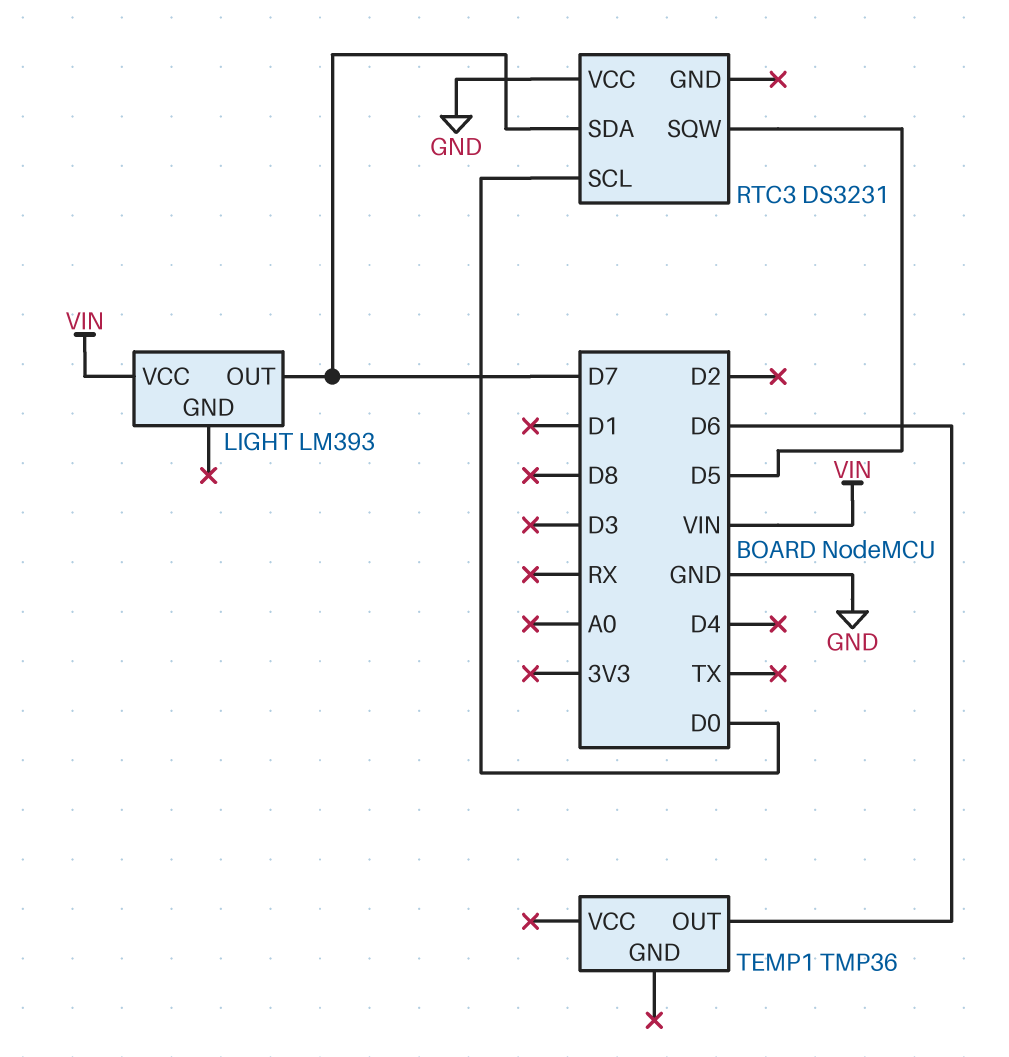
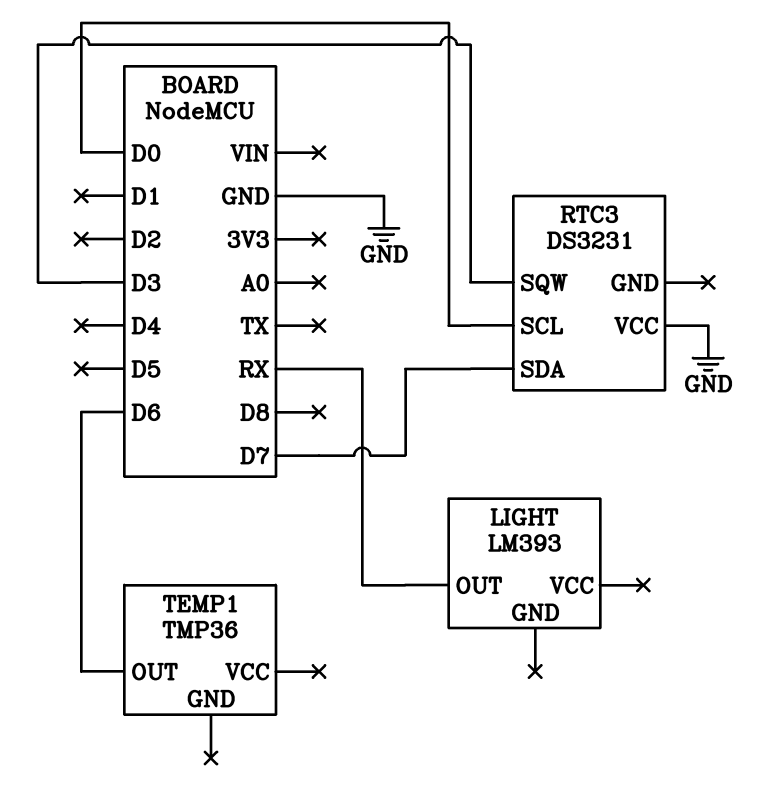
LIGHT pin OUT: D7 -> RX
LIGHT pin VCC: VIN -> none
RTC3 pin SQW: D5 -> D3

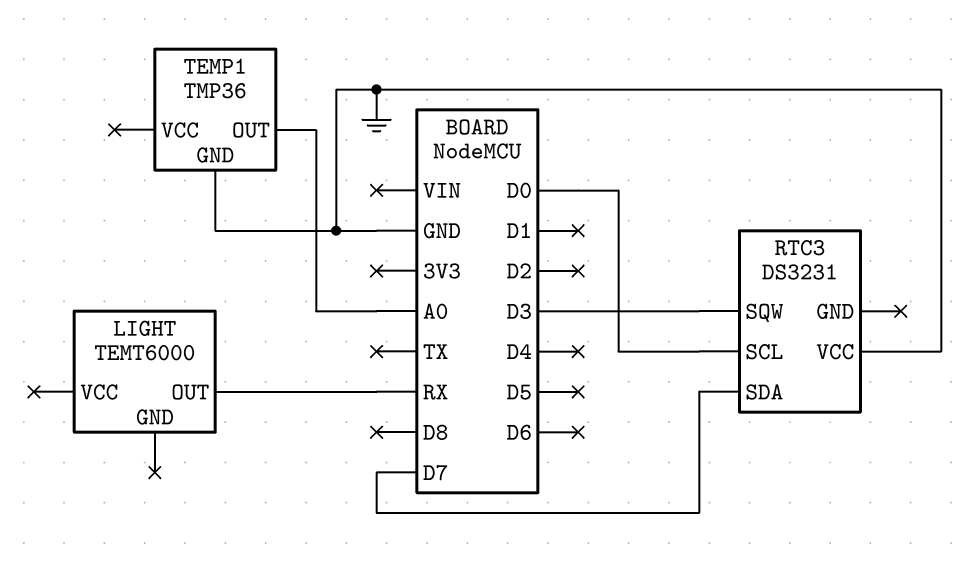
LIGHT: LM393 -> TEMT6000
TEMP1 pin GND: none -> GND
TEMP1 pin OUT: D6 -> A0

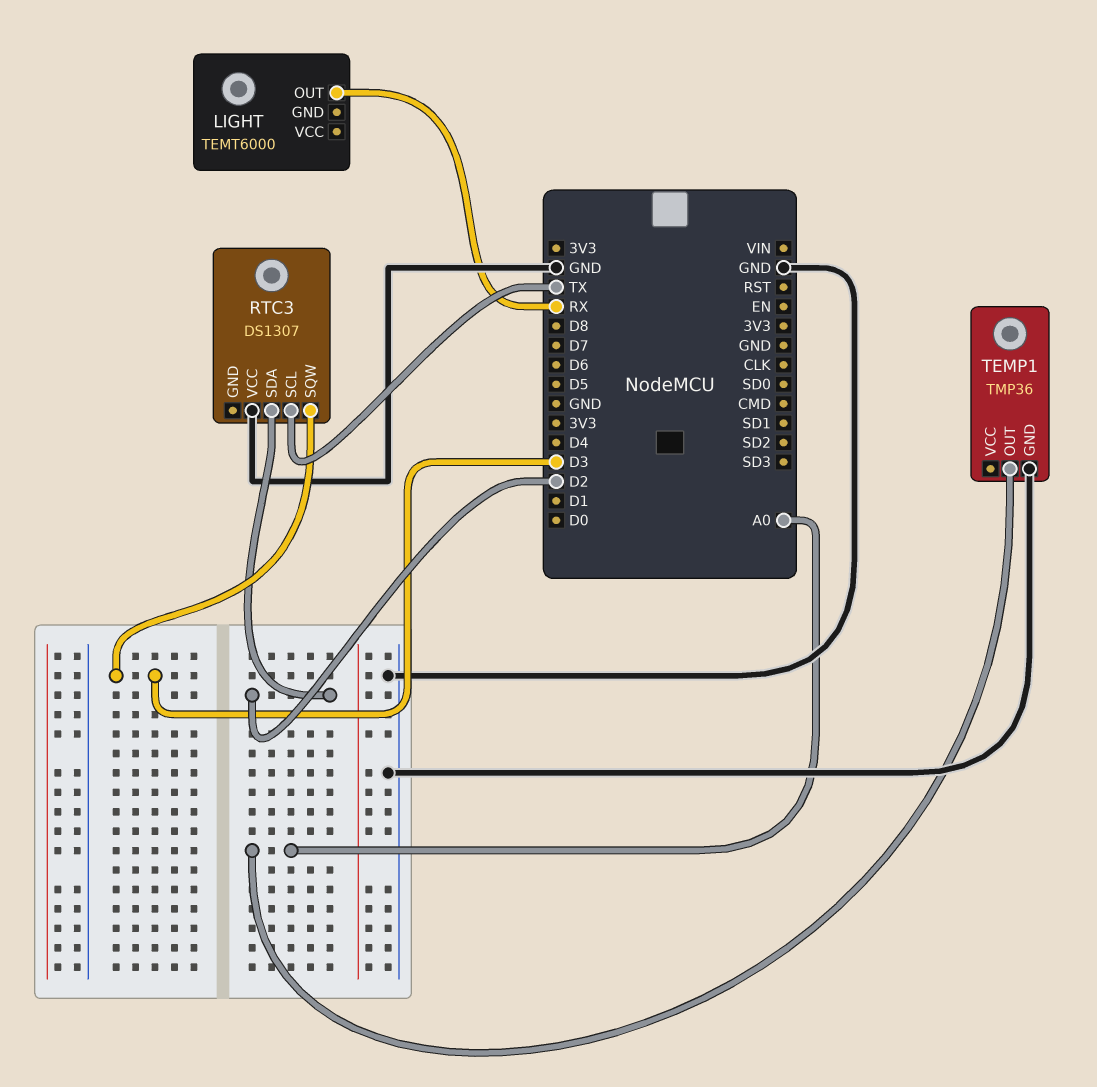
RTC3: DS3231 -> DS1307
RTC3 pin SCL: D0 -> TX
RTC3 pin SDA: D7 -> D2

